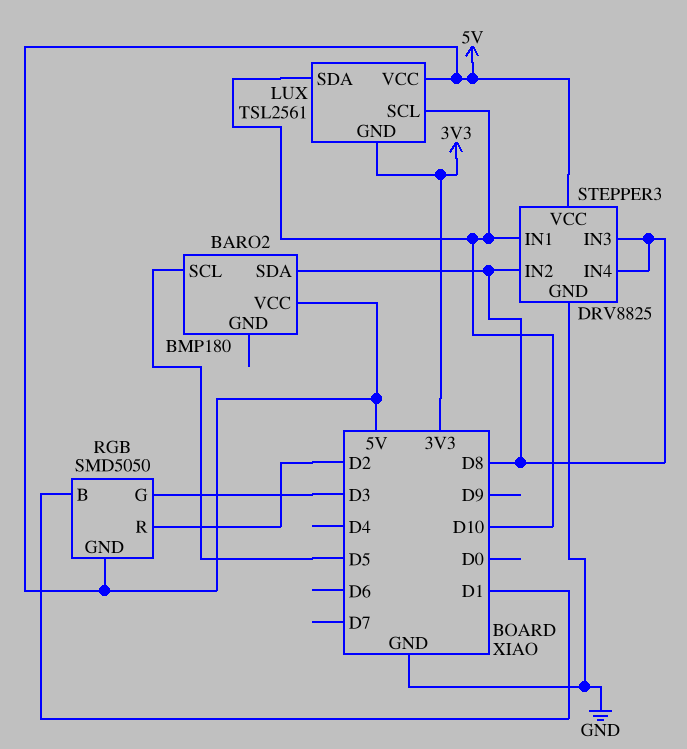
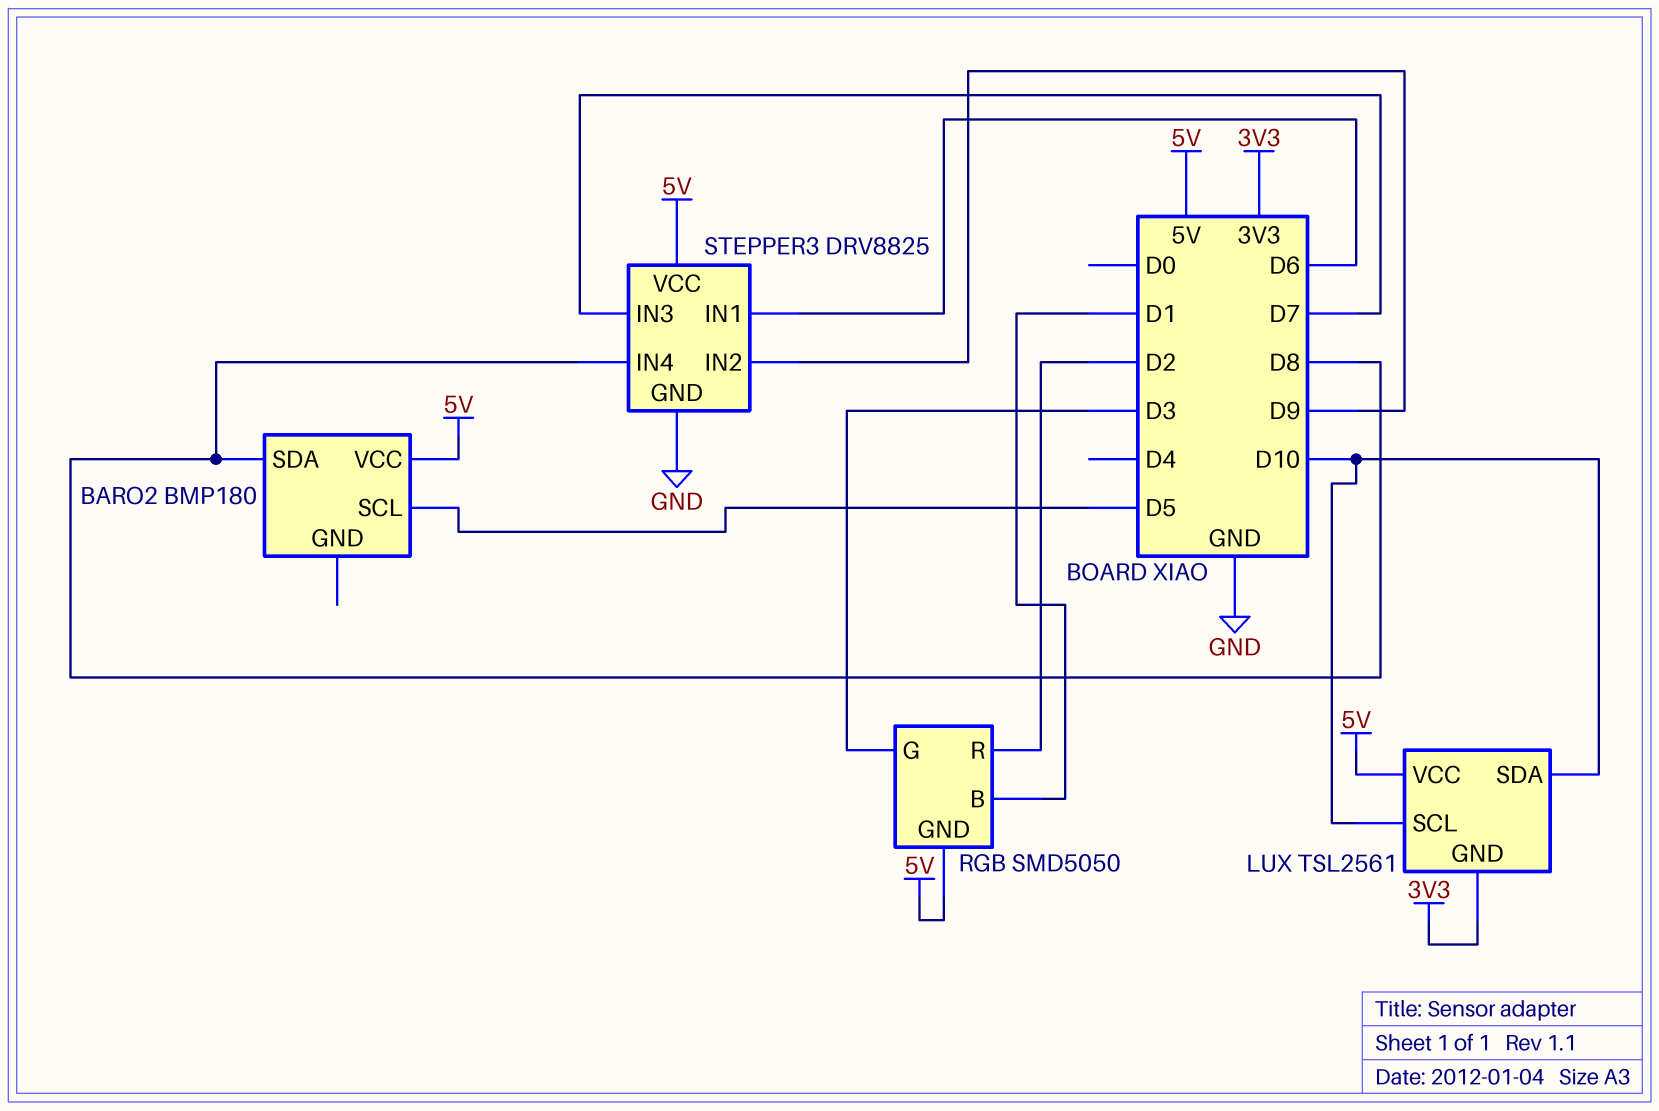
STEPPER3 pin IN1: D10 -> D6
STEPPER3 pin IN2: D8 -> D9
STEPPER3 pin IN3: D8 -> D7

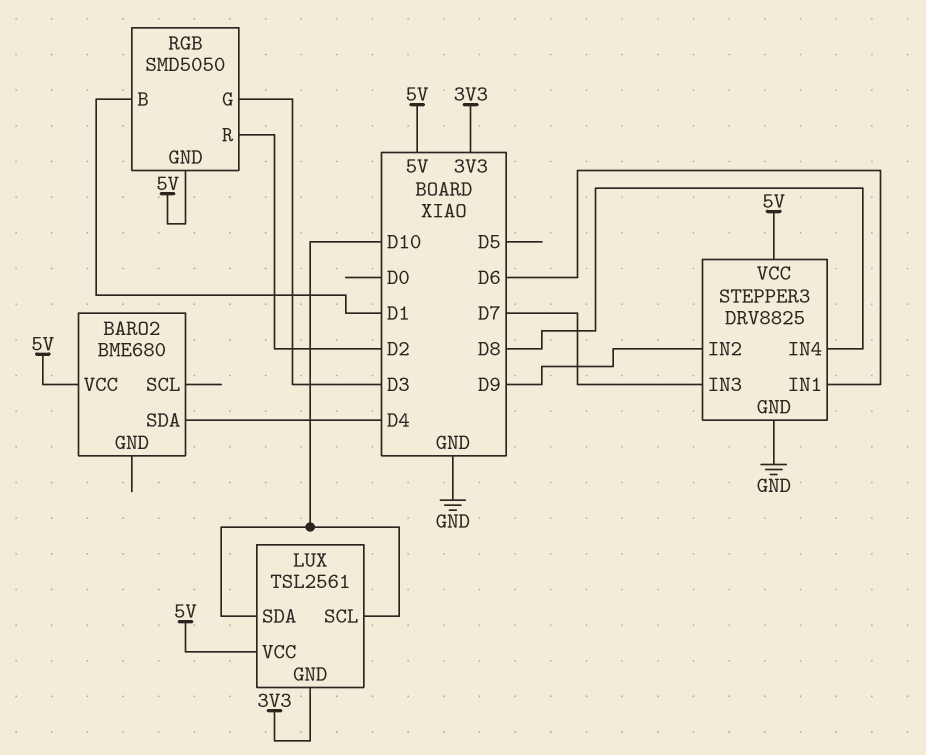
BARO2: BMP180 -> BME680
BARO2 pin SCL: D5 -> none
BARO2 pin SDA: D8 -> D4

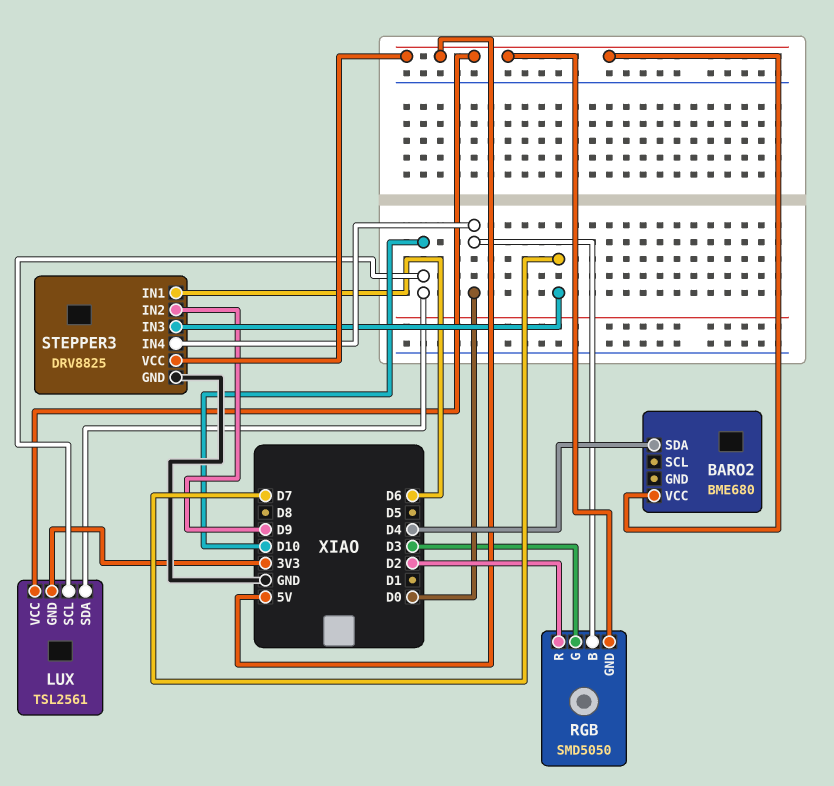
RGB pin B: D1 -> D0
STEPPER3 pin IN4: D8 -> D0

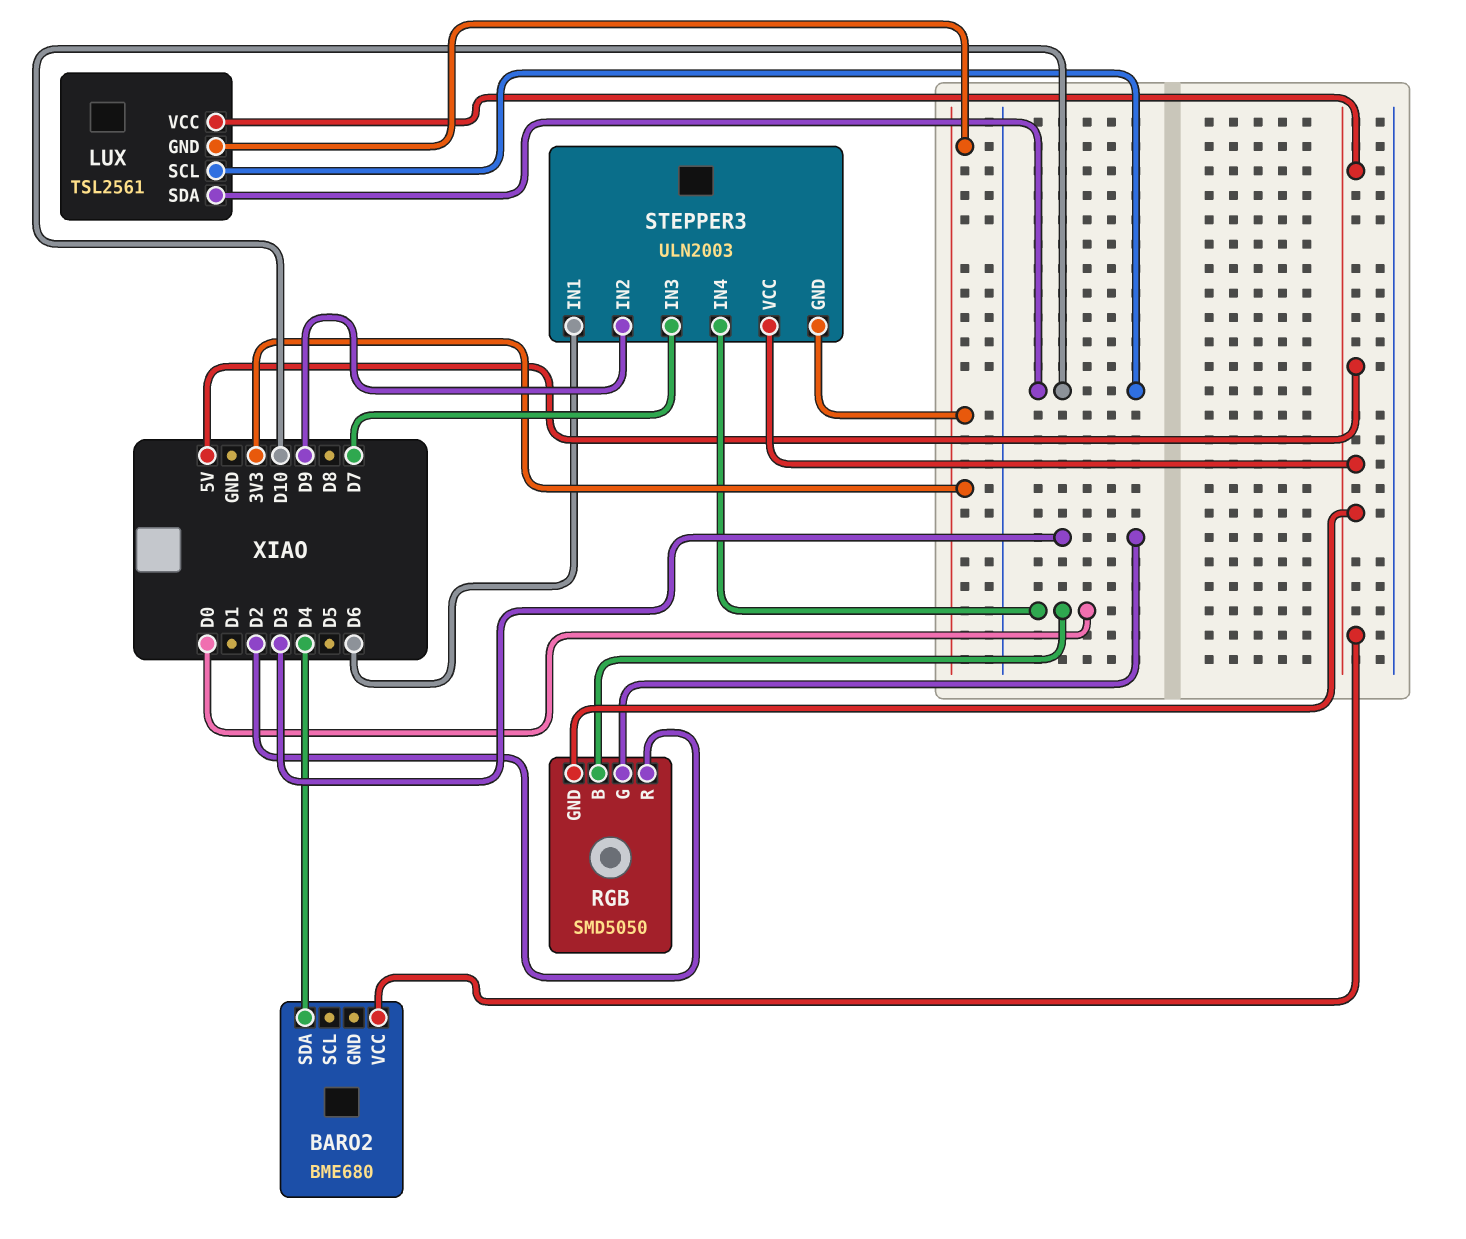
STEPPER3: DRV8825 -> ULN2003
STEPPER3 pin GND: GND -> 3V3

